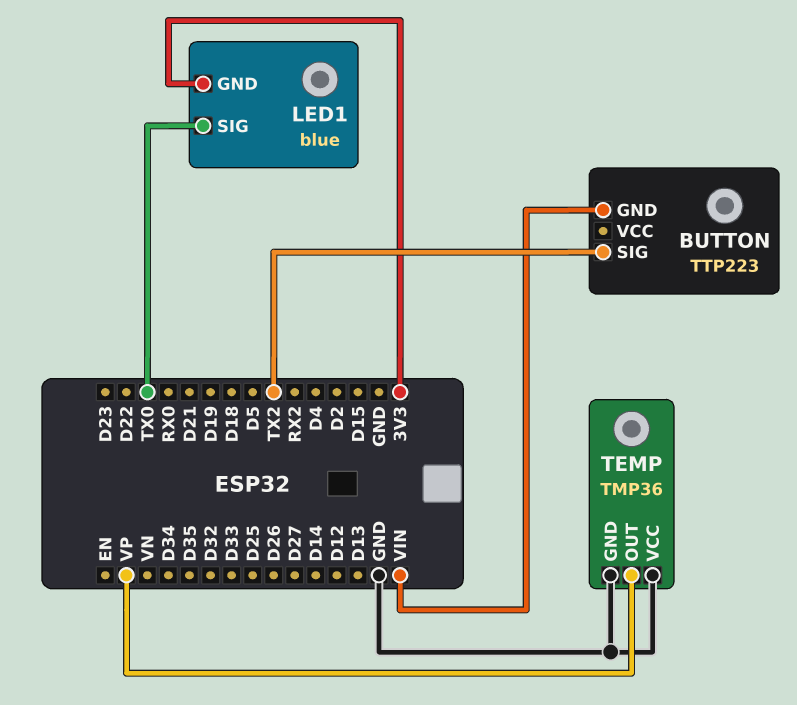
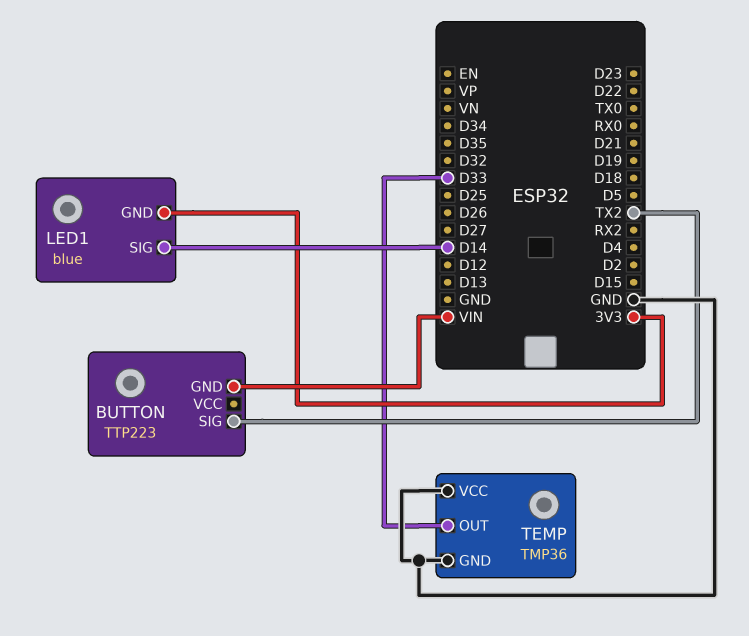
LED1 pin SIG: TX0 -> D14
TEMP pin OUT: VP -> D33

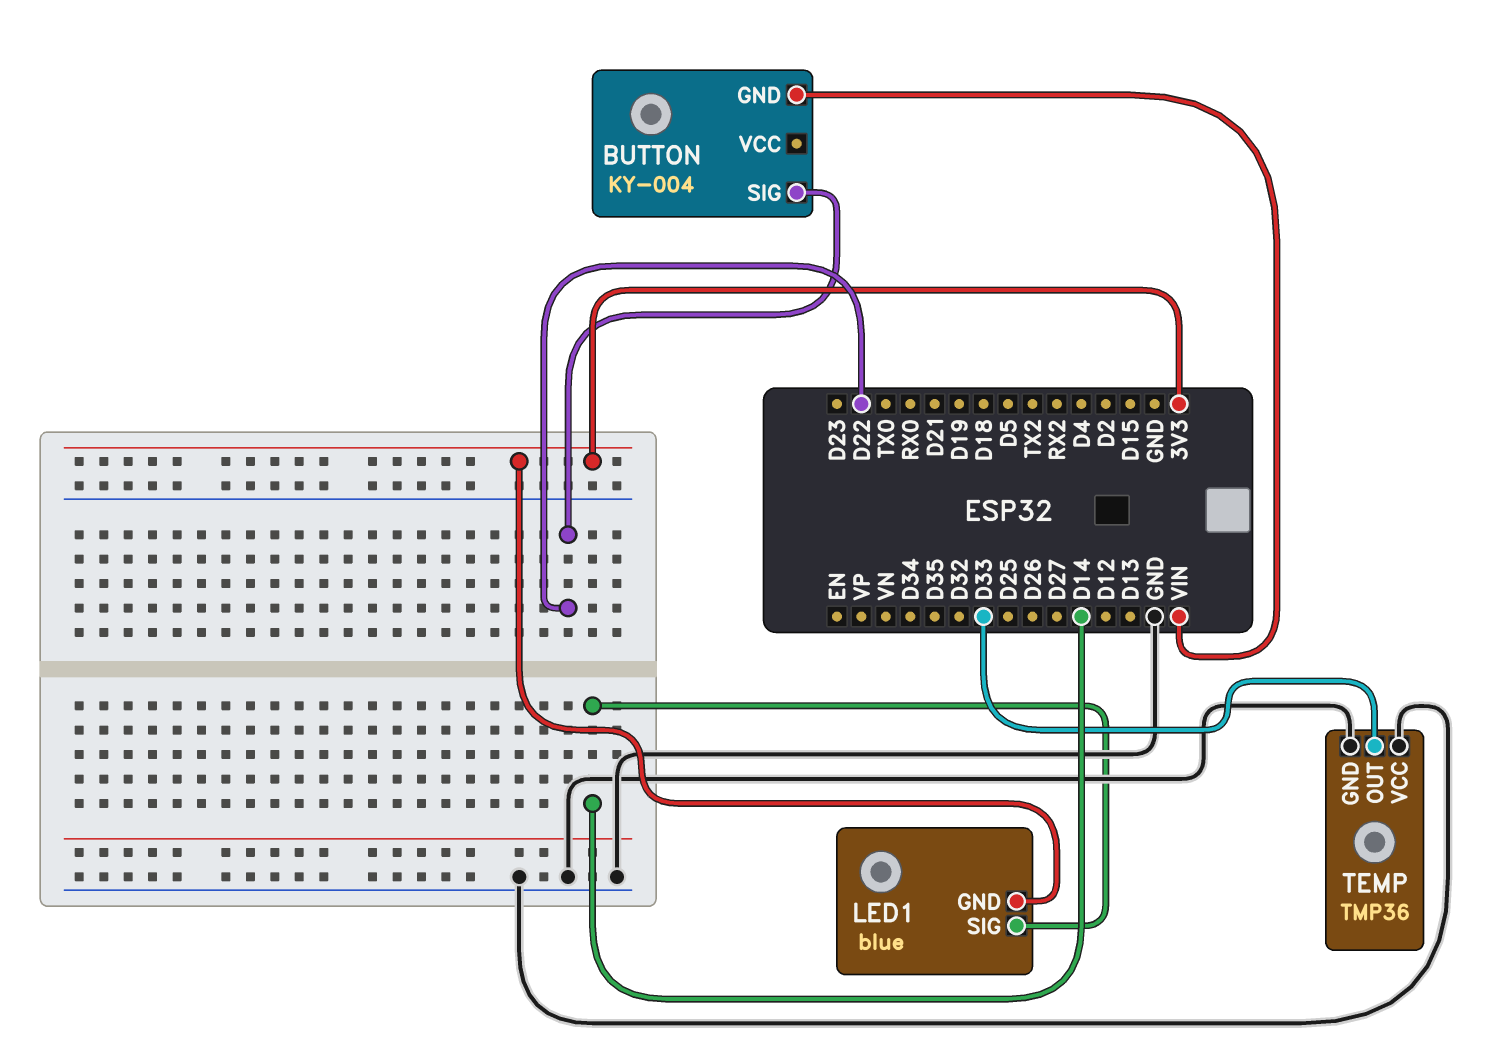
BUTTON: TTP223 -> KY-004
BUTTON pin SIG: TX2 -> D22

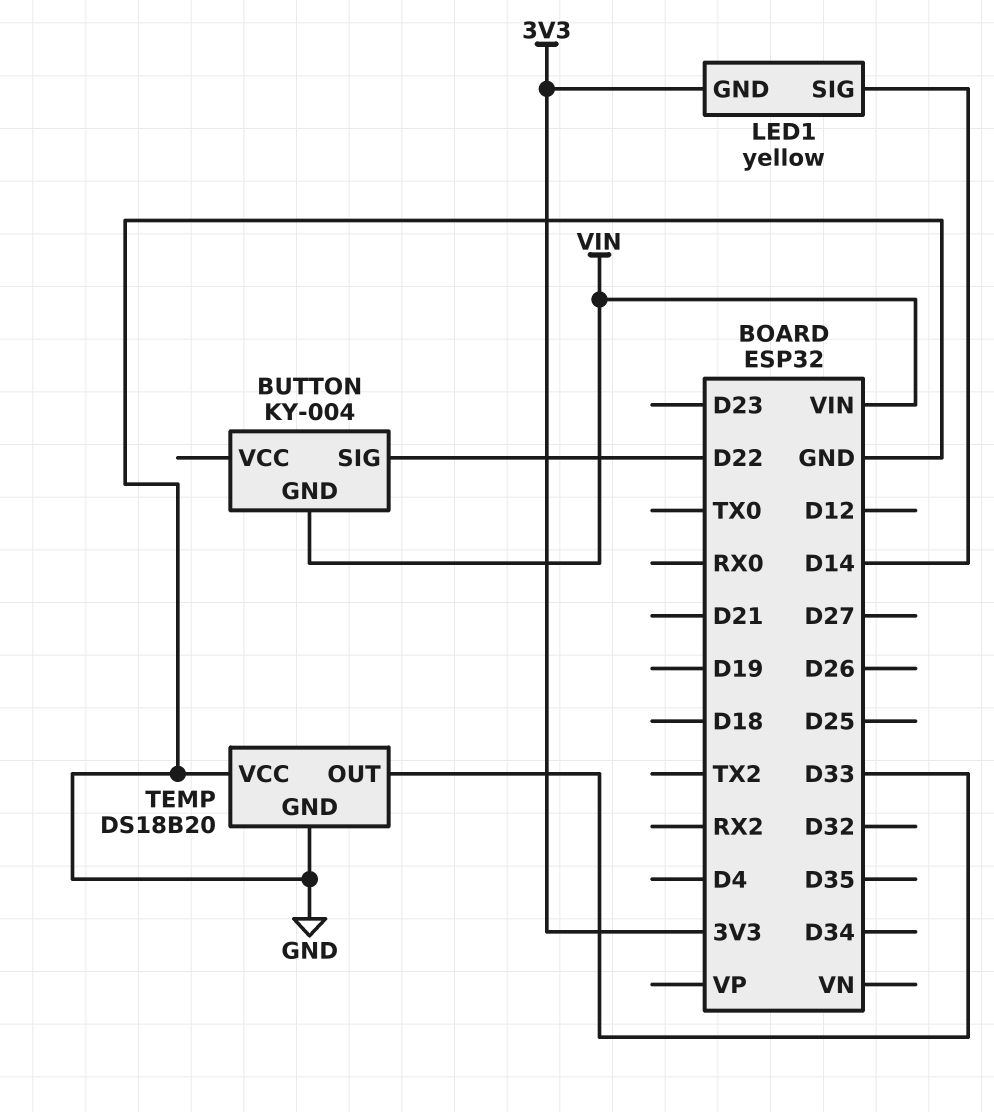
LED1: blue -> yellow
TEMP: TMP36 -> DS18B20

